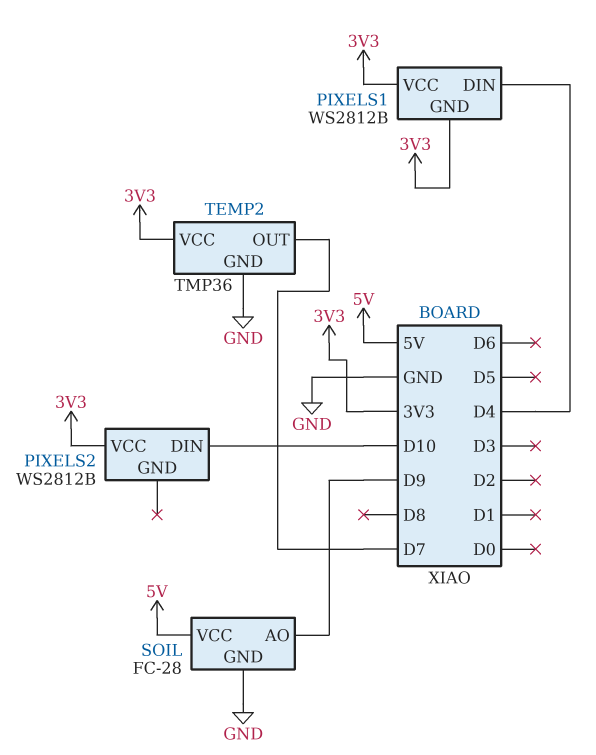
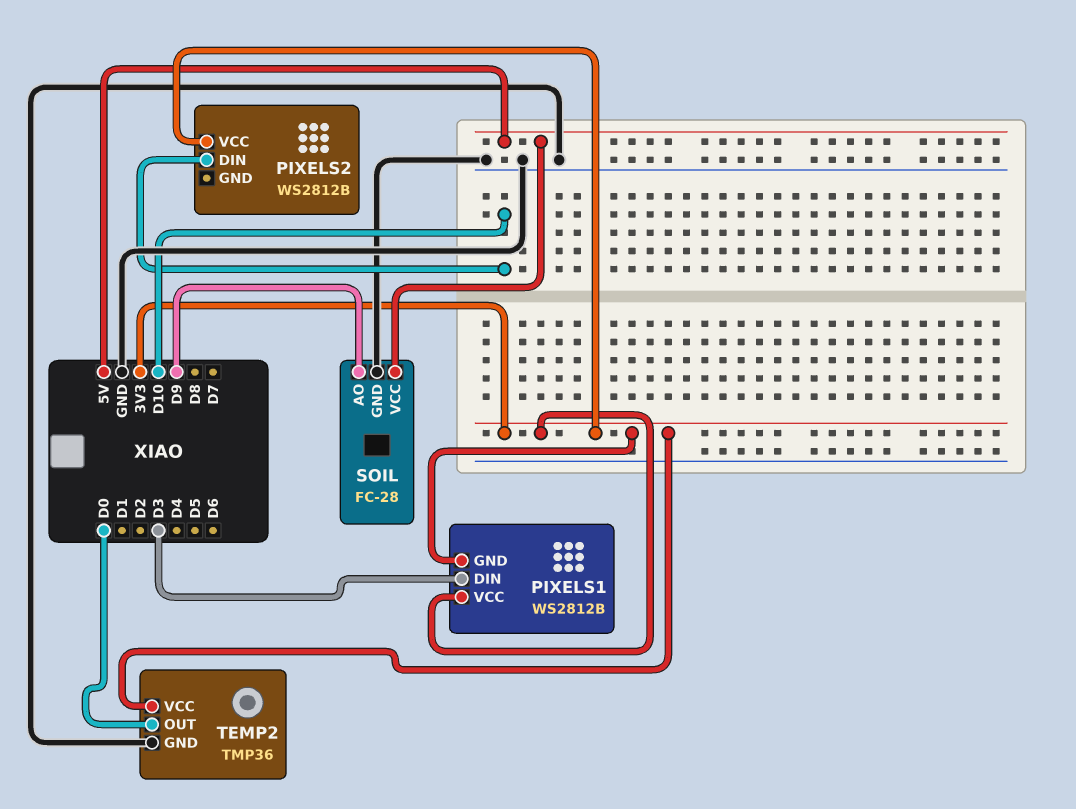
PIXELS1 pin DIN: D4 -> D3
TEMP2 pin OUT: D7 -> D0

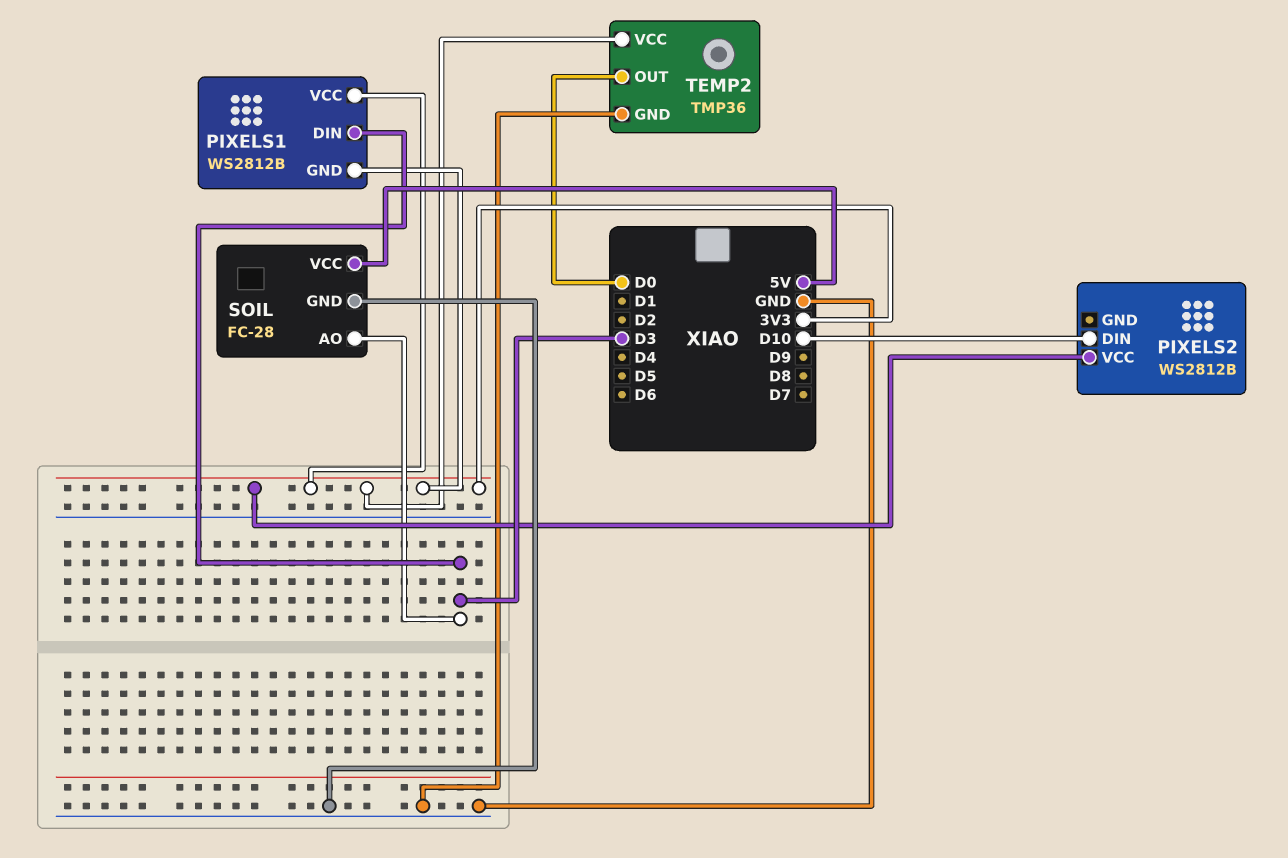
SOIL pin AO: D9 -> D3

